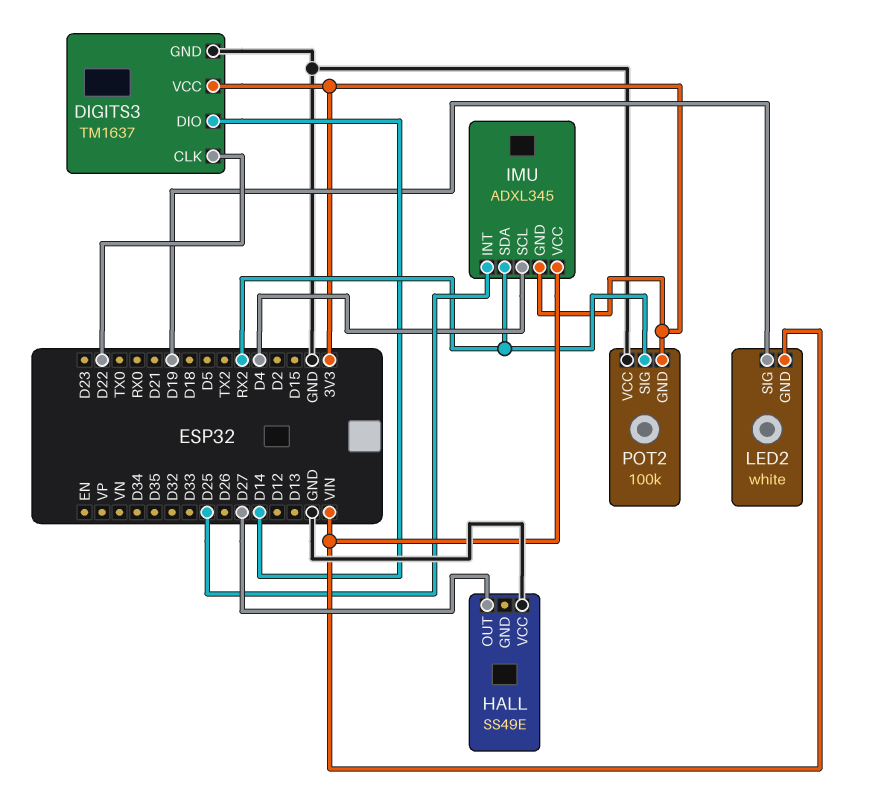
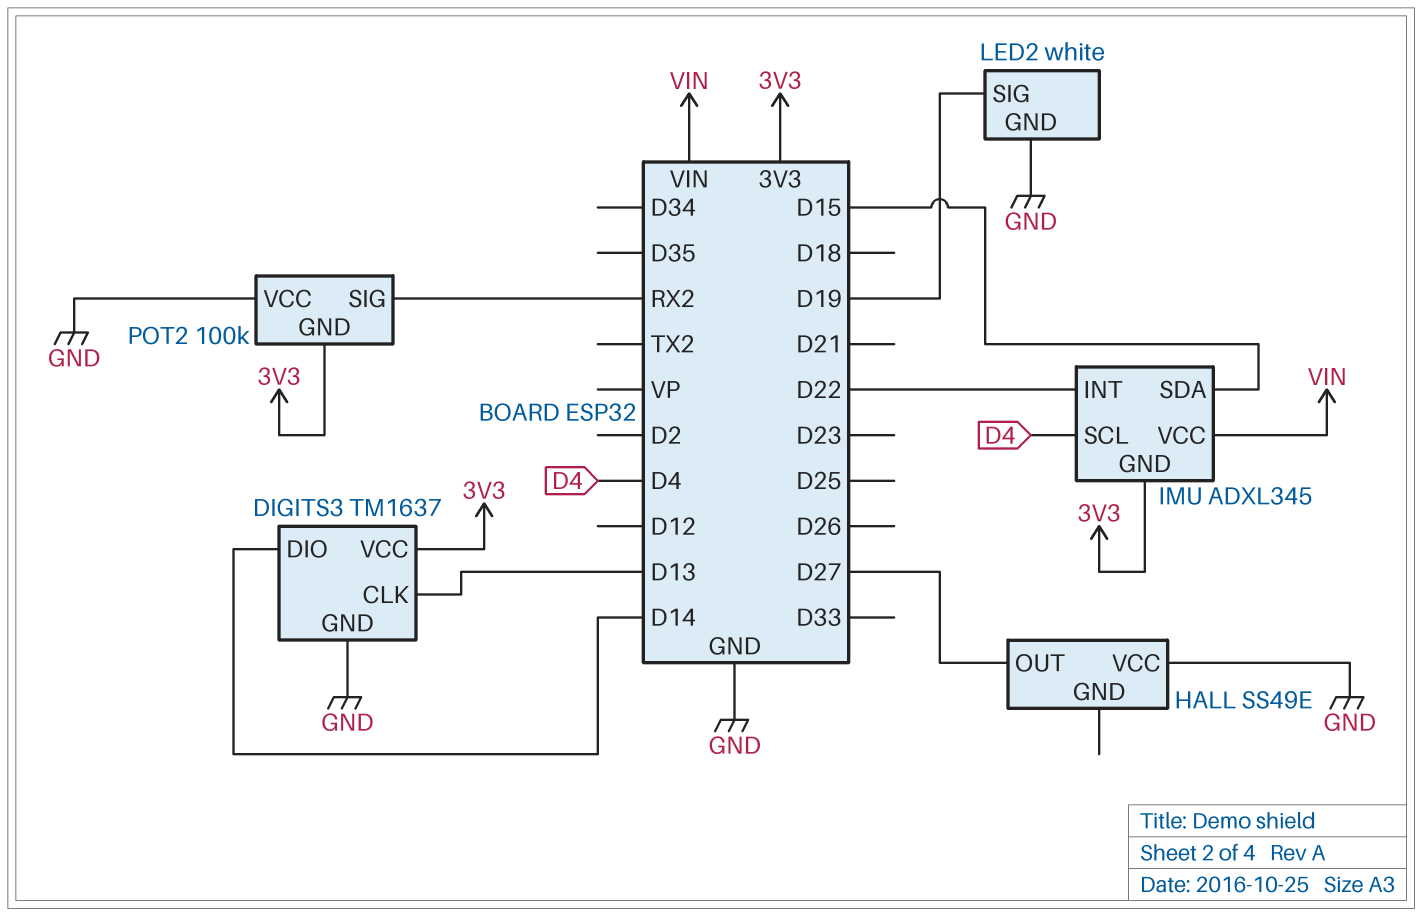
DIGITS3 pin CLK: D22 -> D13
IMU pin INT: D25 -> D22
IMU pin SDA: RX2 -> D15
LED2 pin GND: VIN -> GND

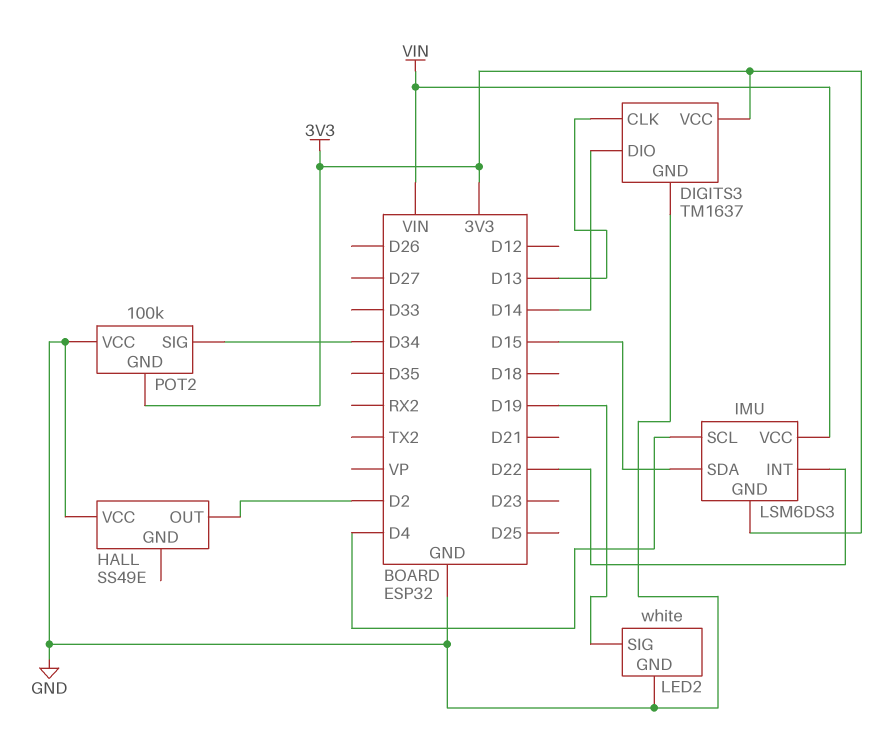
HALL pin OUT: D27 -> D2
IMU: ADXL345 -> LSM6DS3
POT2 pin SIG: RX2 -> D34

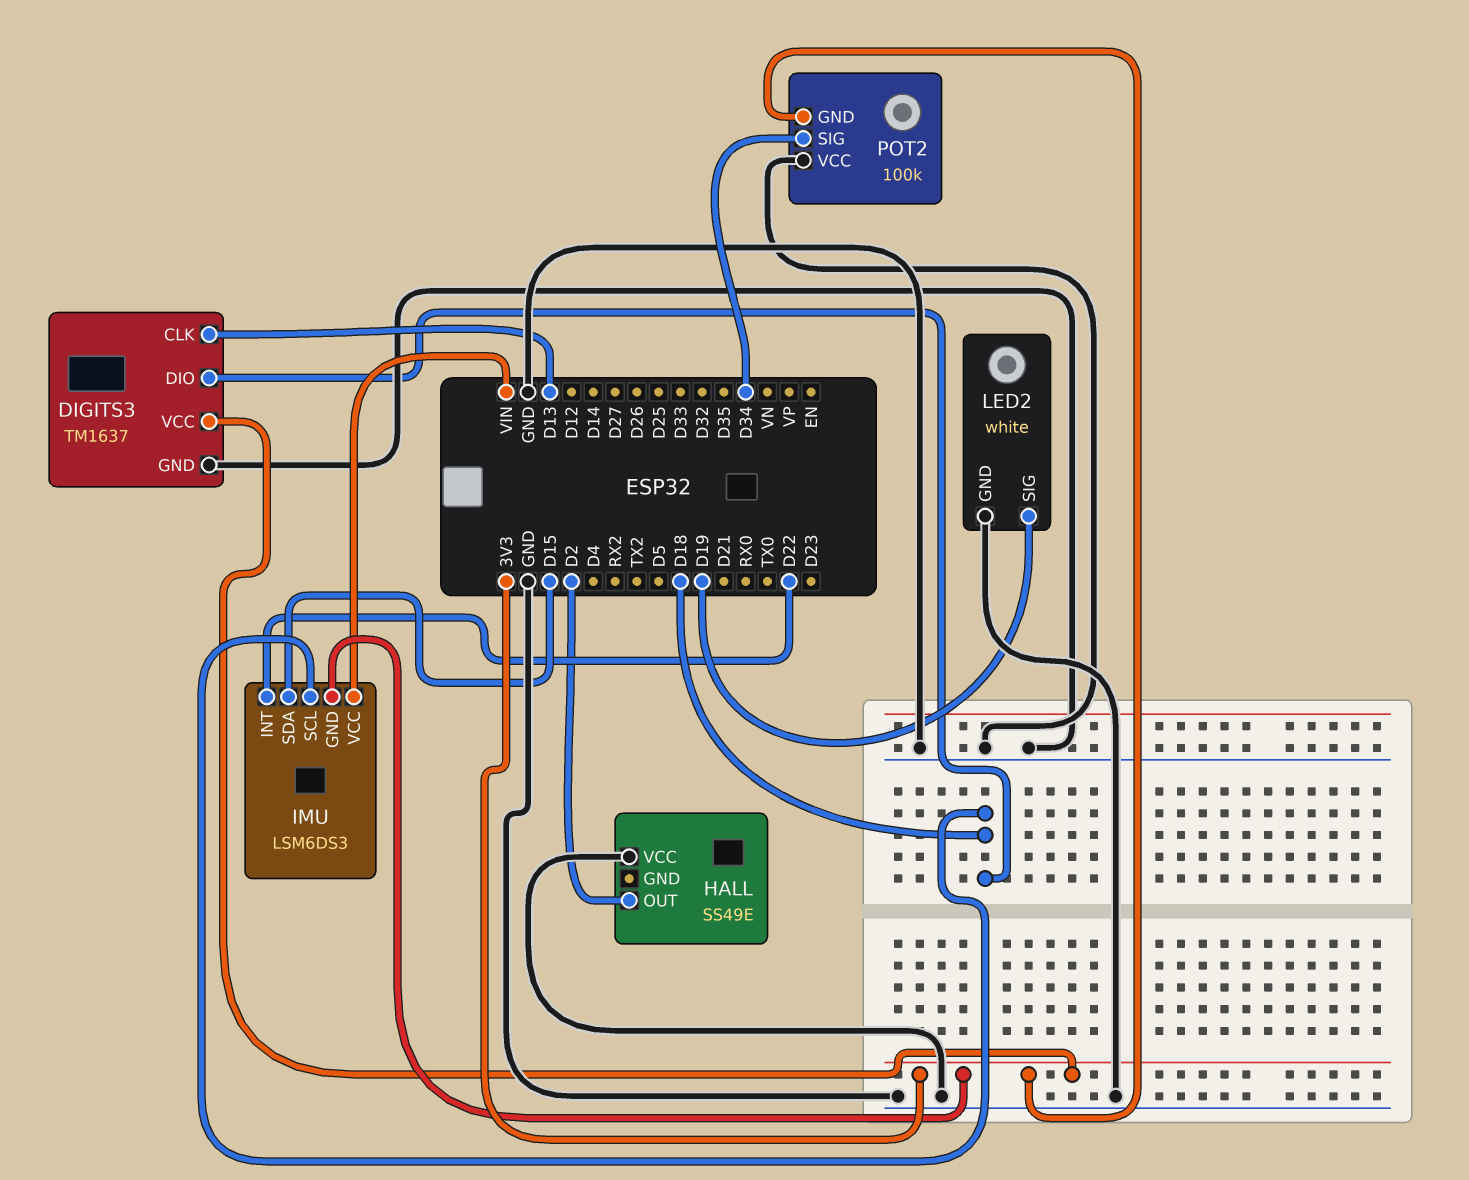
DIGITS3 pin DIO: D14 -> D18
IMU pin SCL: D4 -> D18

